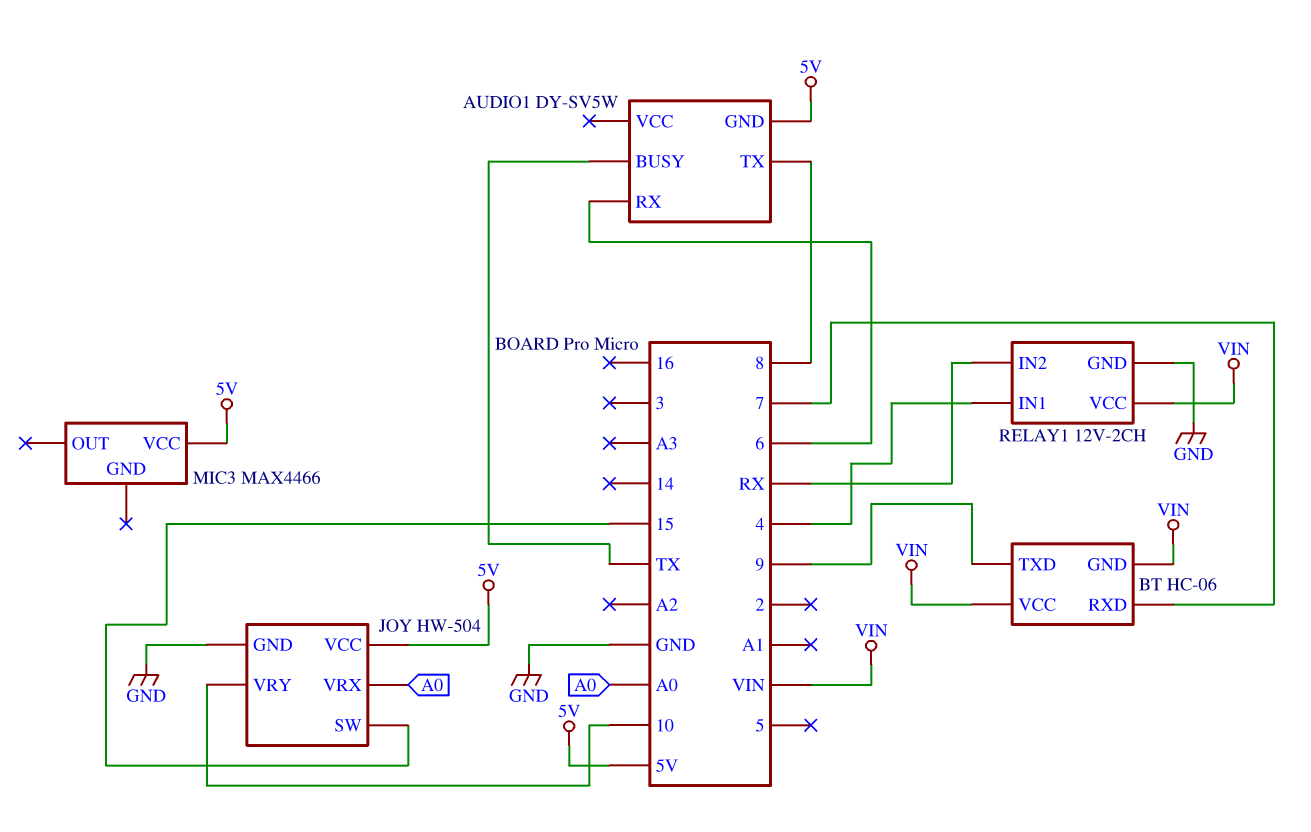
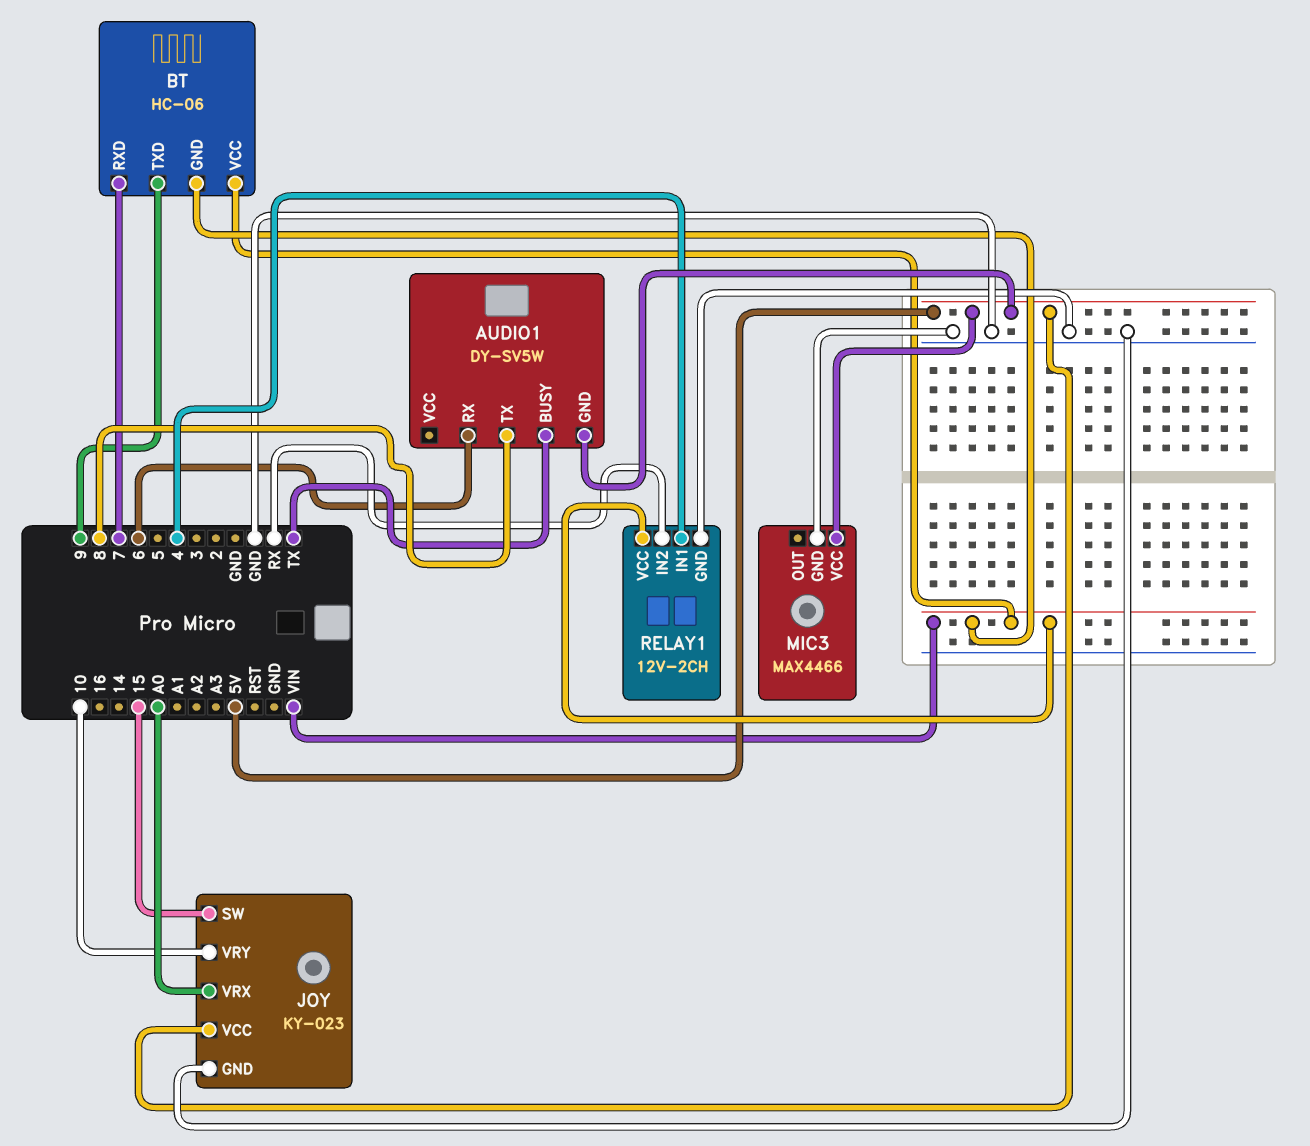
JOY: HW-504 -> KY-023
MIC3 pin GND: none -> GND

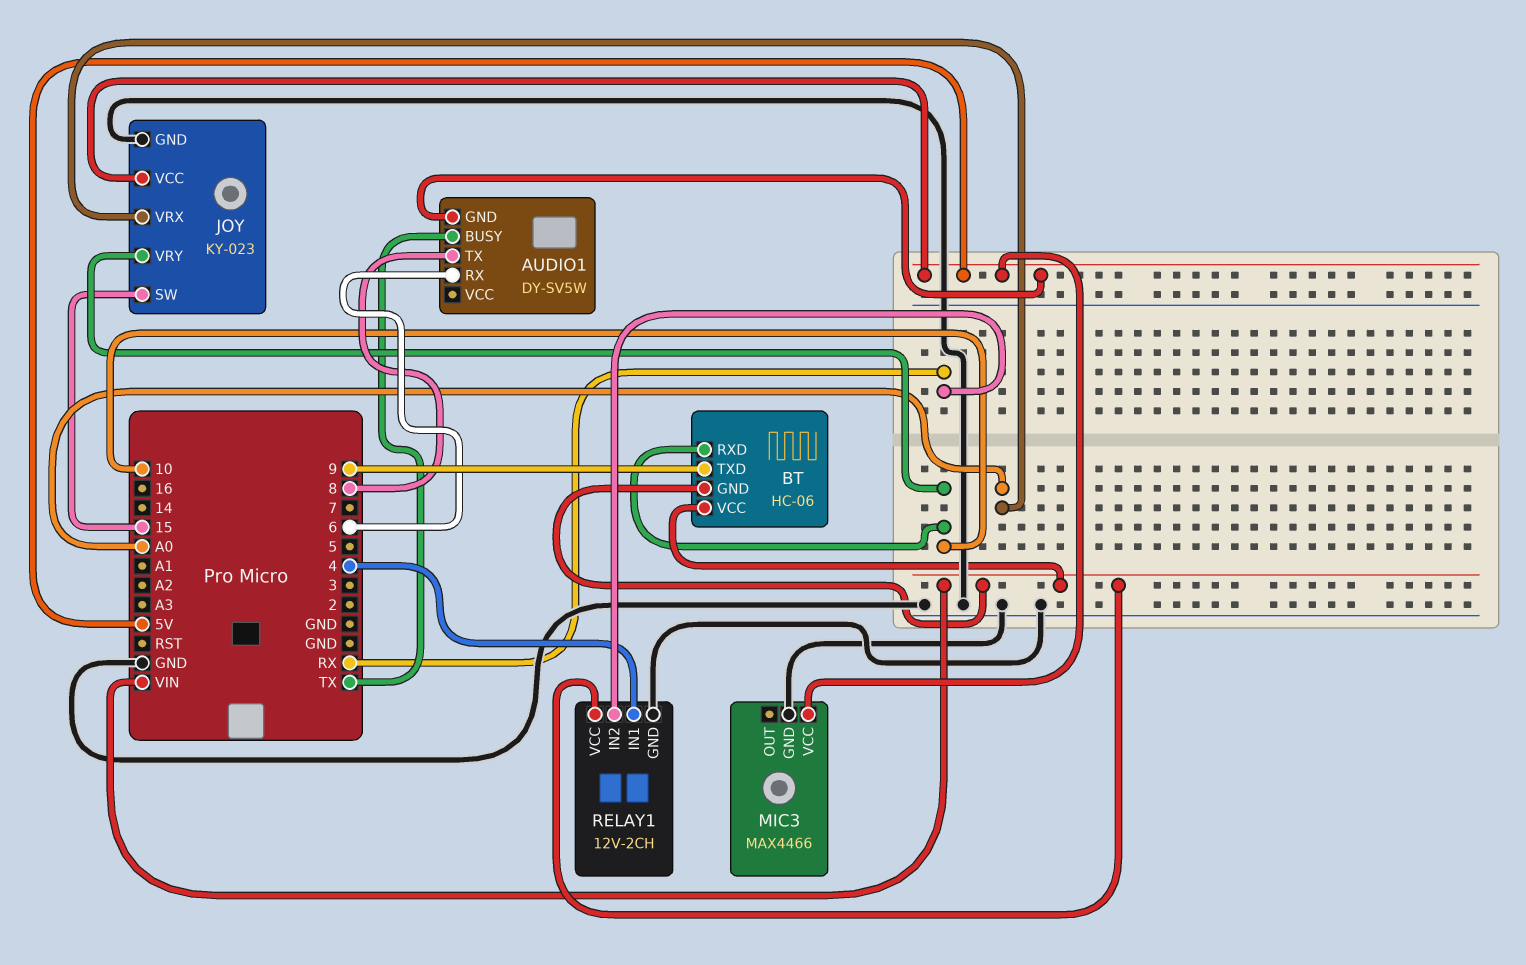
BT pin RXD: 7 -> 10

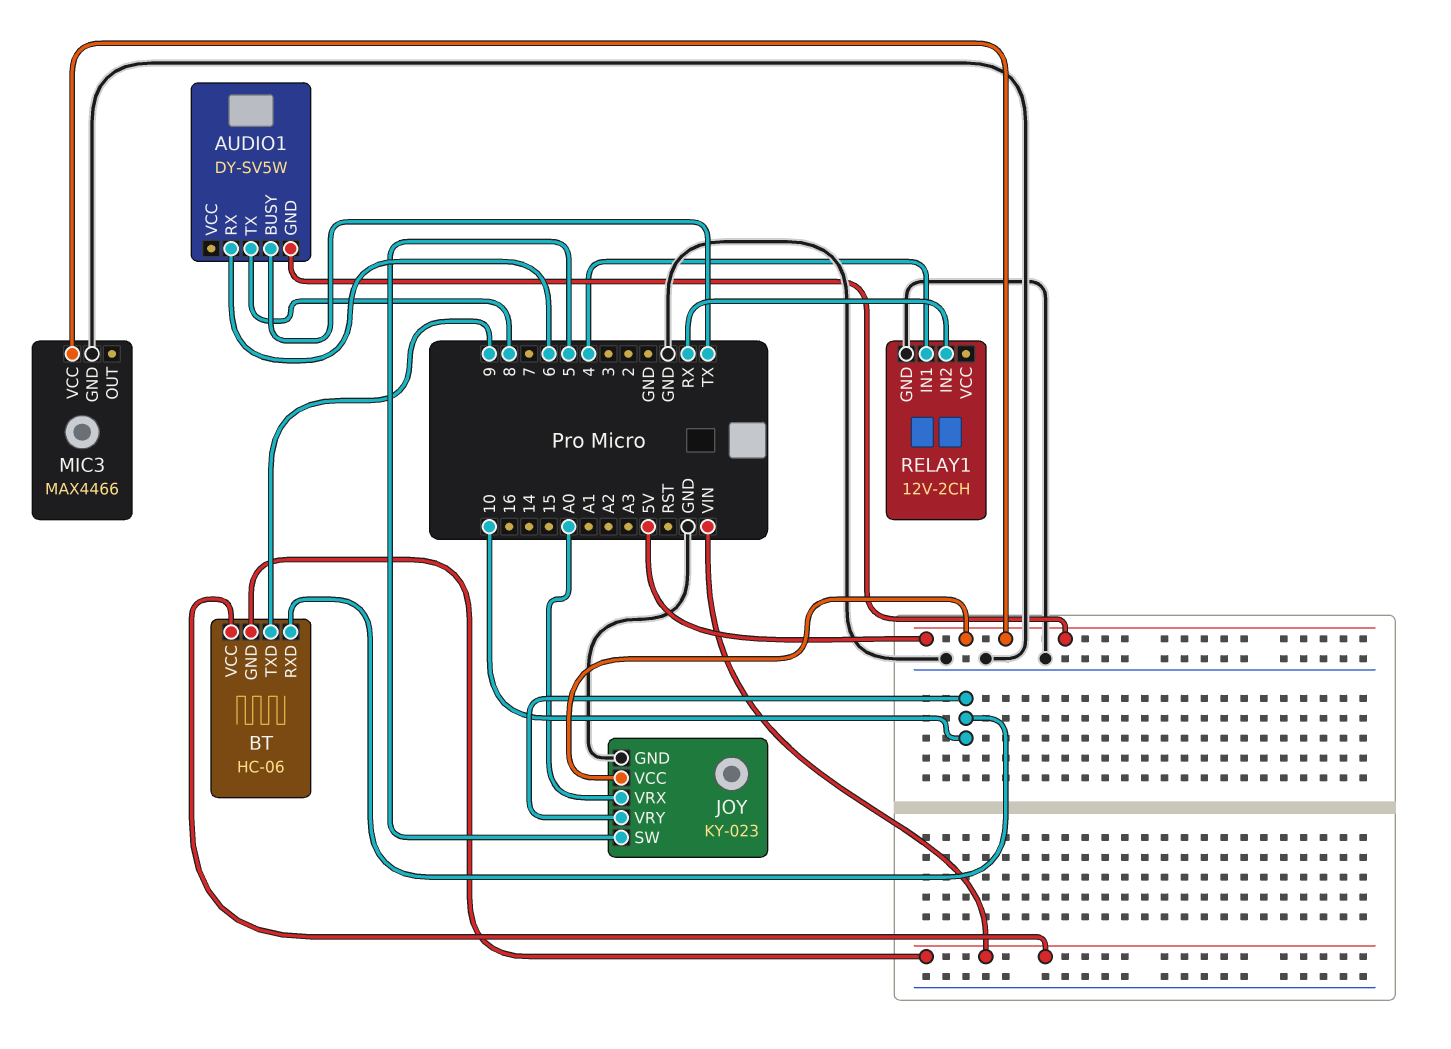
JOY pin SW: 15 -> 5
RELAY1 pin VCC: VIN -> none

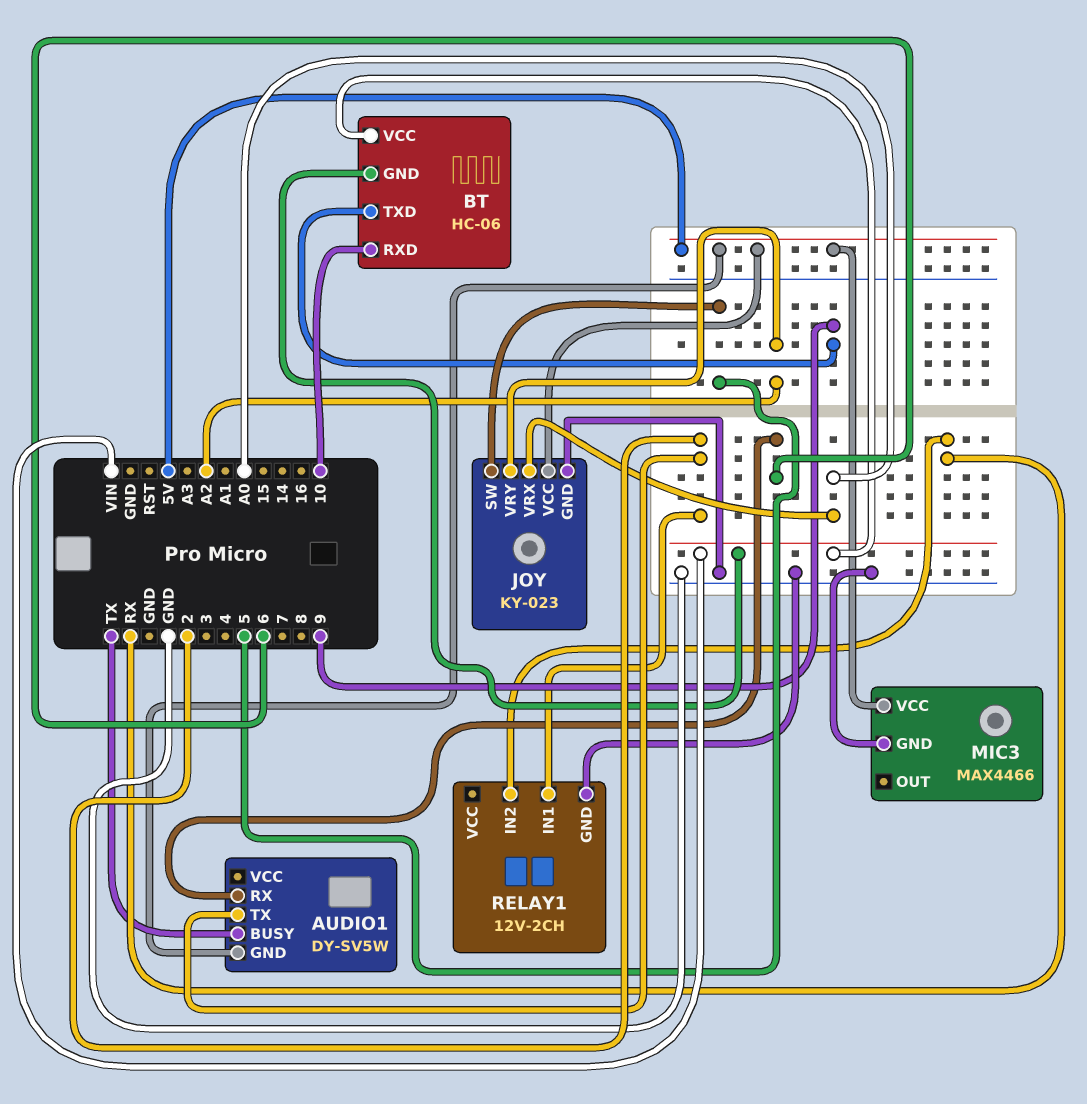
AUDIO1 pin TX: 8 -> 2
JOY pin VRY: 10 -> A2
RELAY1 pin IN1: 4 -> 2

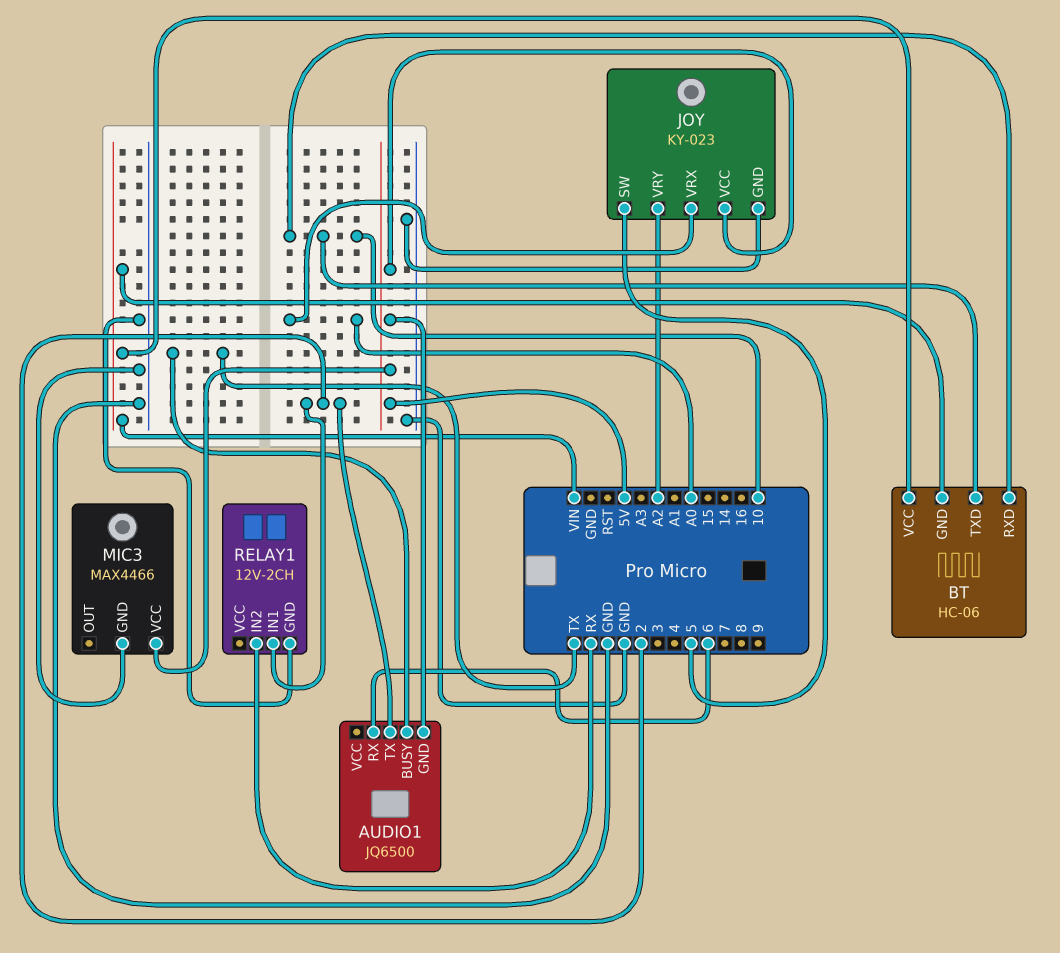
AUDIO1: DY-SV5W -> JQ6500
BT pin TXD: 9 -> 10

